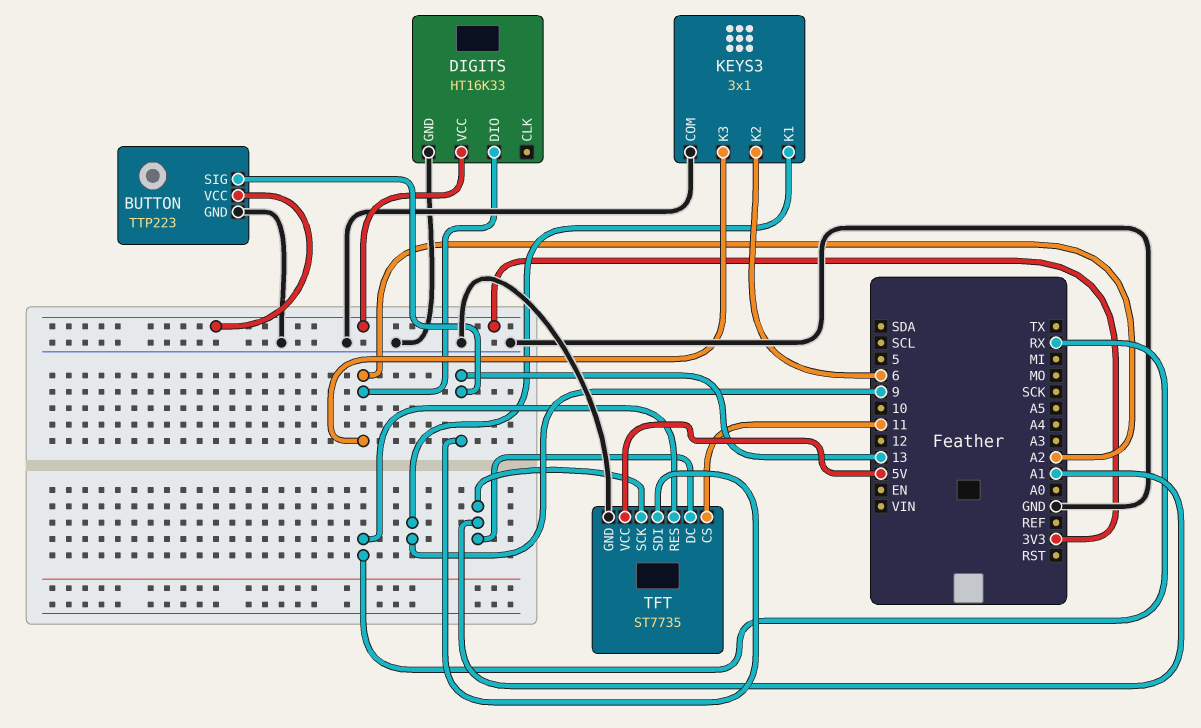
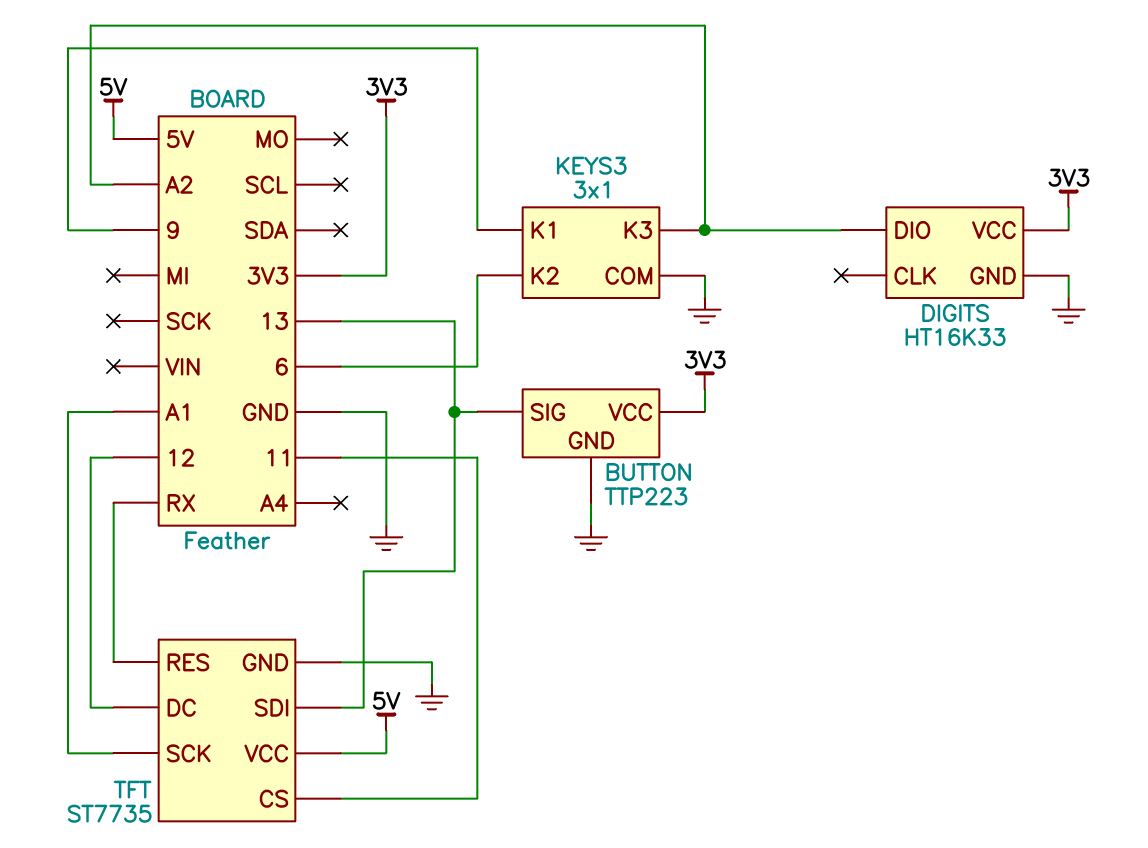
TFT pin DC: A1 -> 12

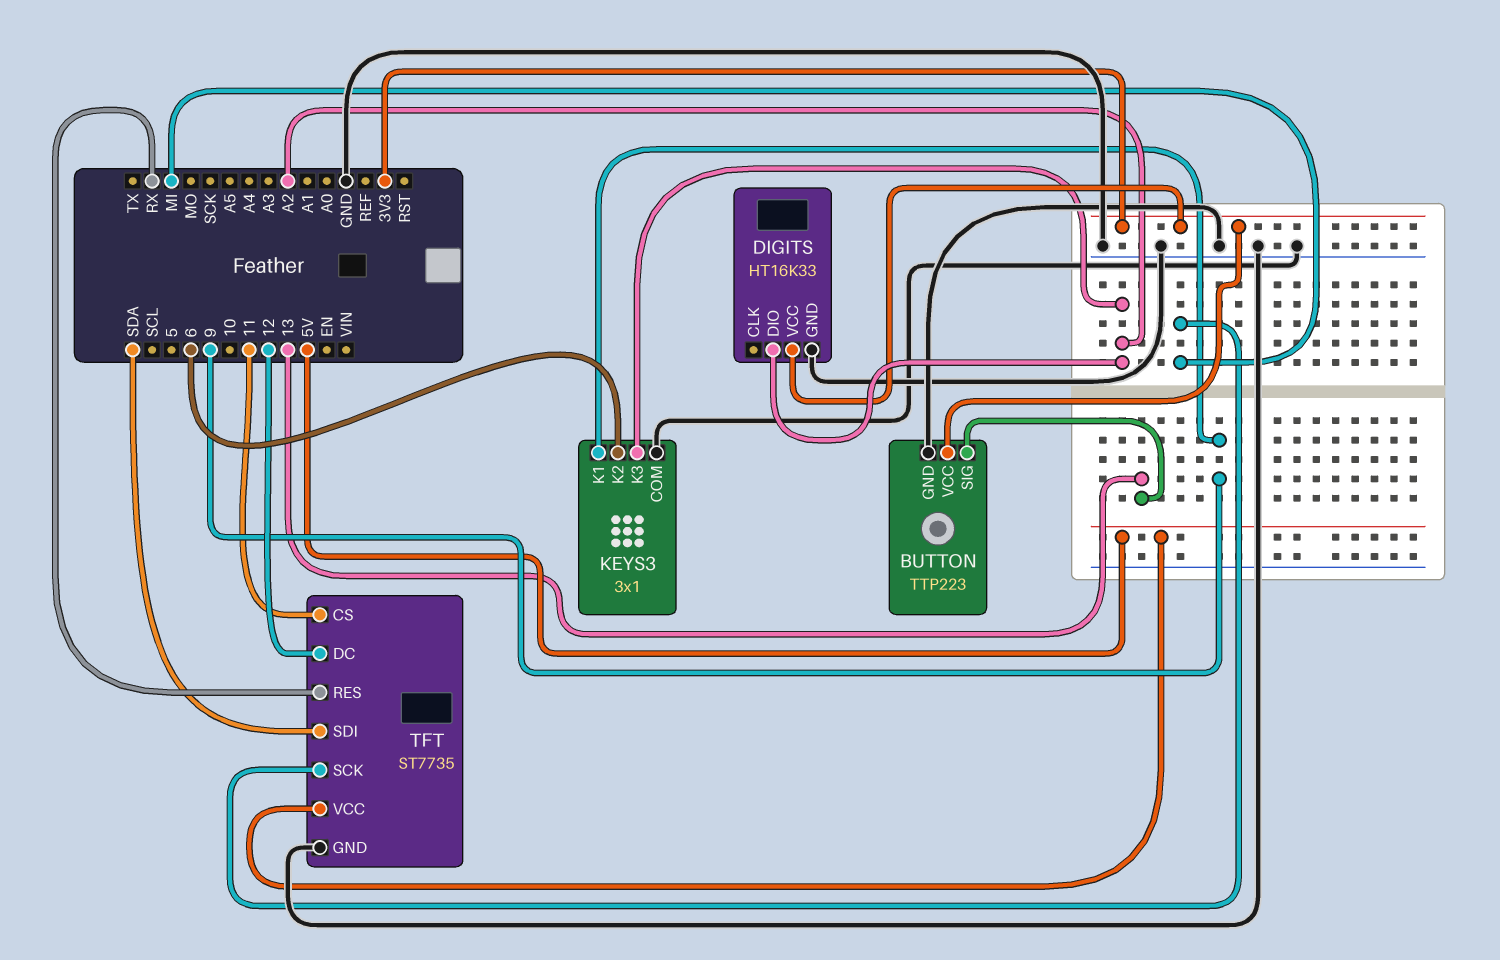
TFT pin SCK: A1 -> MI
TFT pin SDI: 13 -> SDA

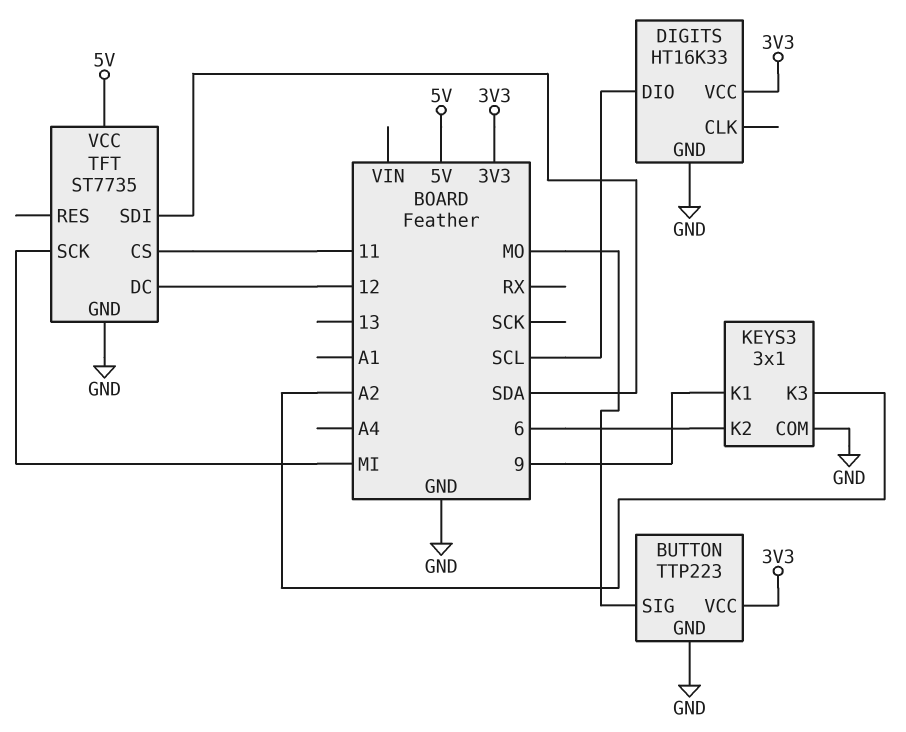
BUTTON pin SIG: 13 -> MO
DIGITS pin DIO: A2 -> SCL
TFT pin RES: RX -> none

